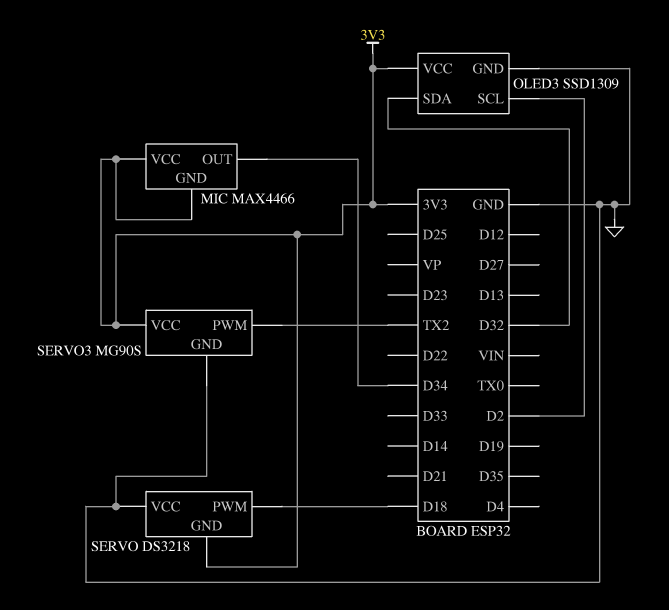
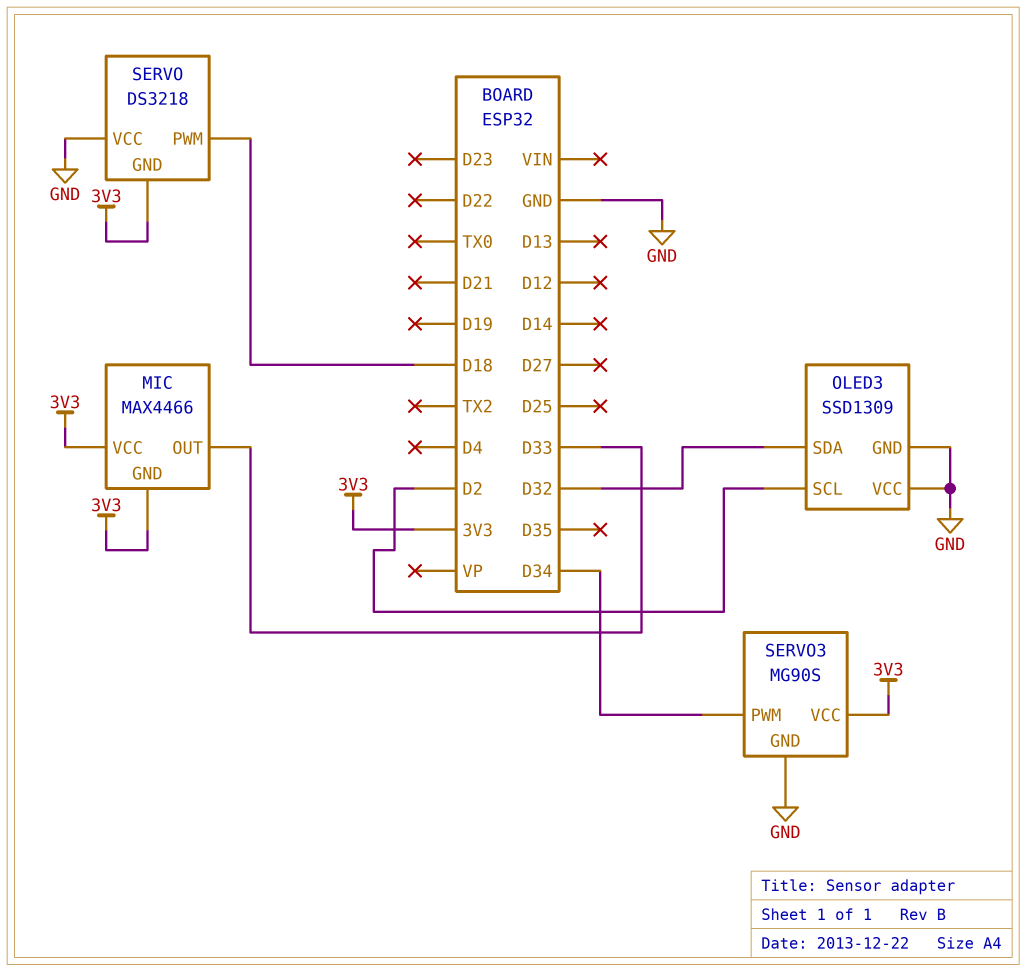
MIC pin OUT: D34 -> D33
OLED3 pin VCC: 3V3 -> GND
SERVO3 pin PWM: TX2 -> D34

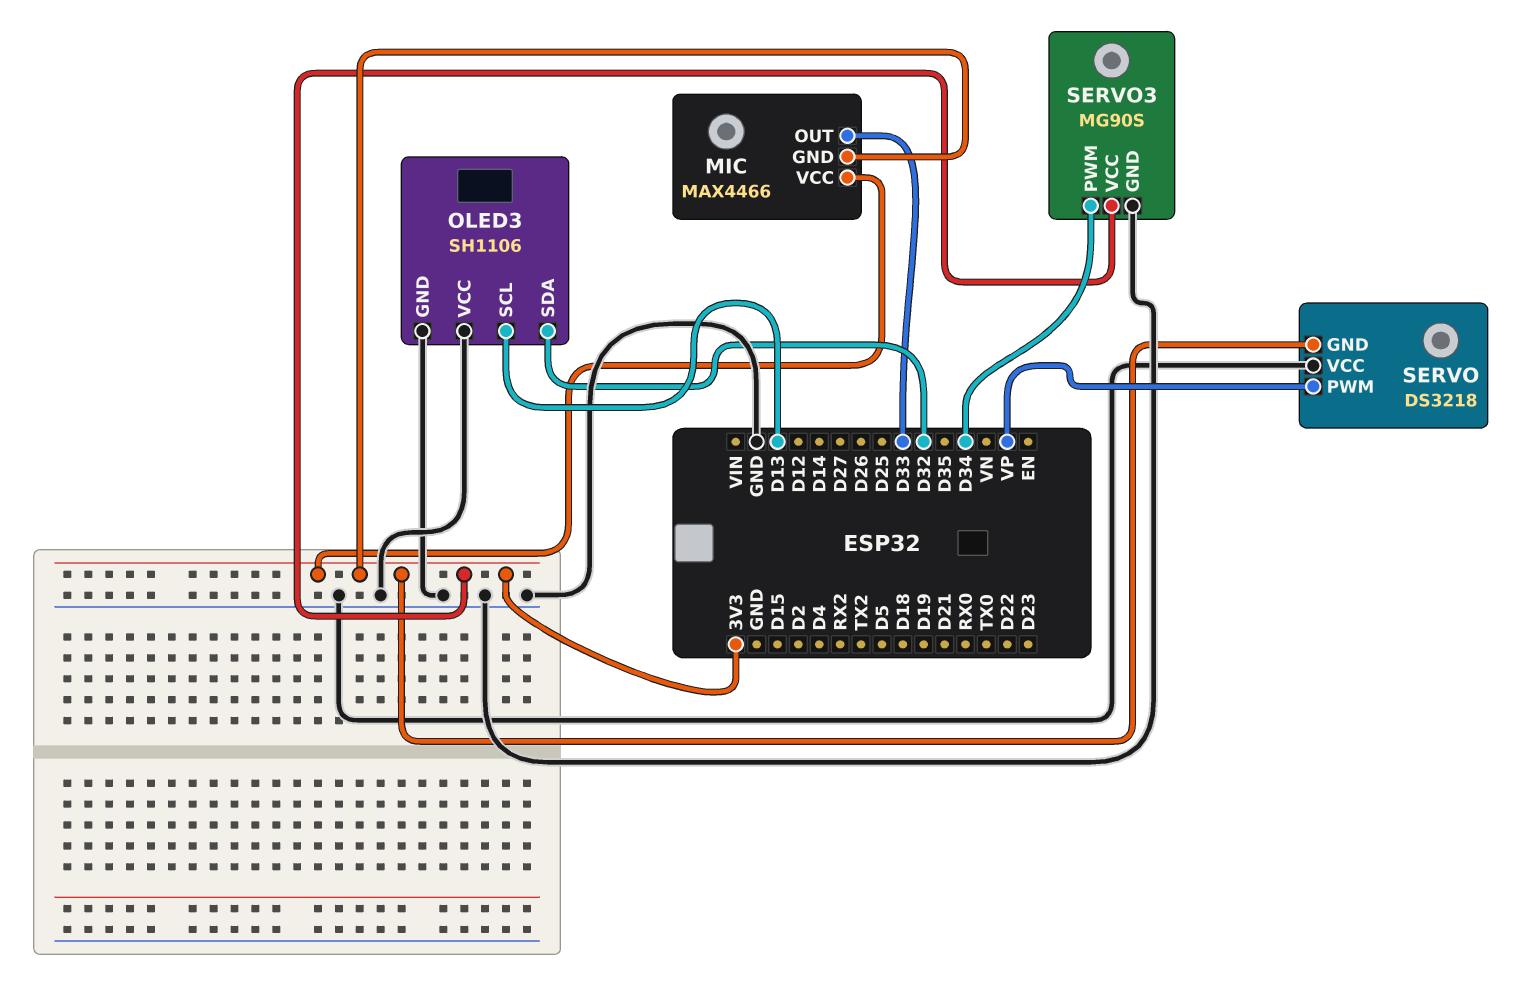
OLED3: SSD1309 -> SH1106
OLED3 pin SCL: D2 -> D13
SERVO pin PWM: D18 -> VP

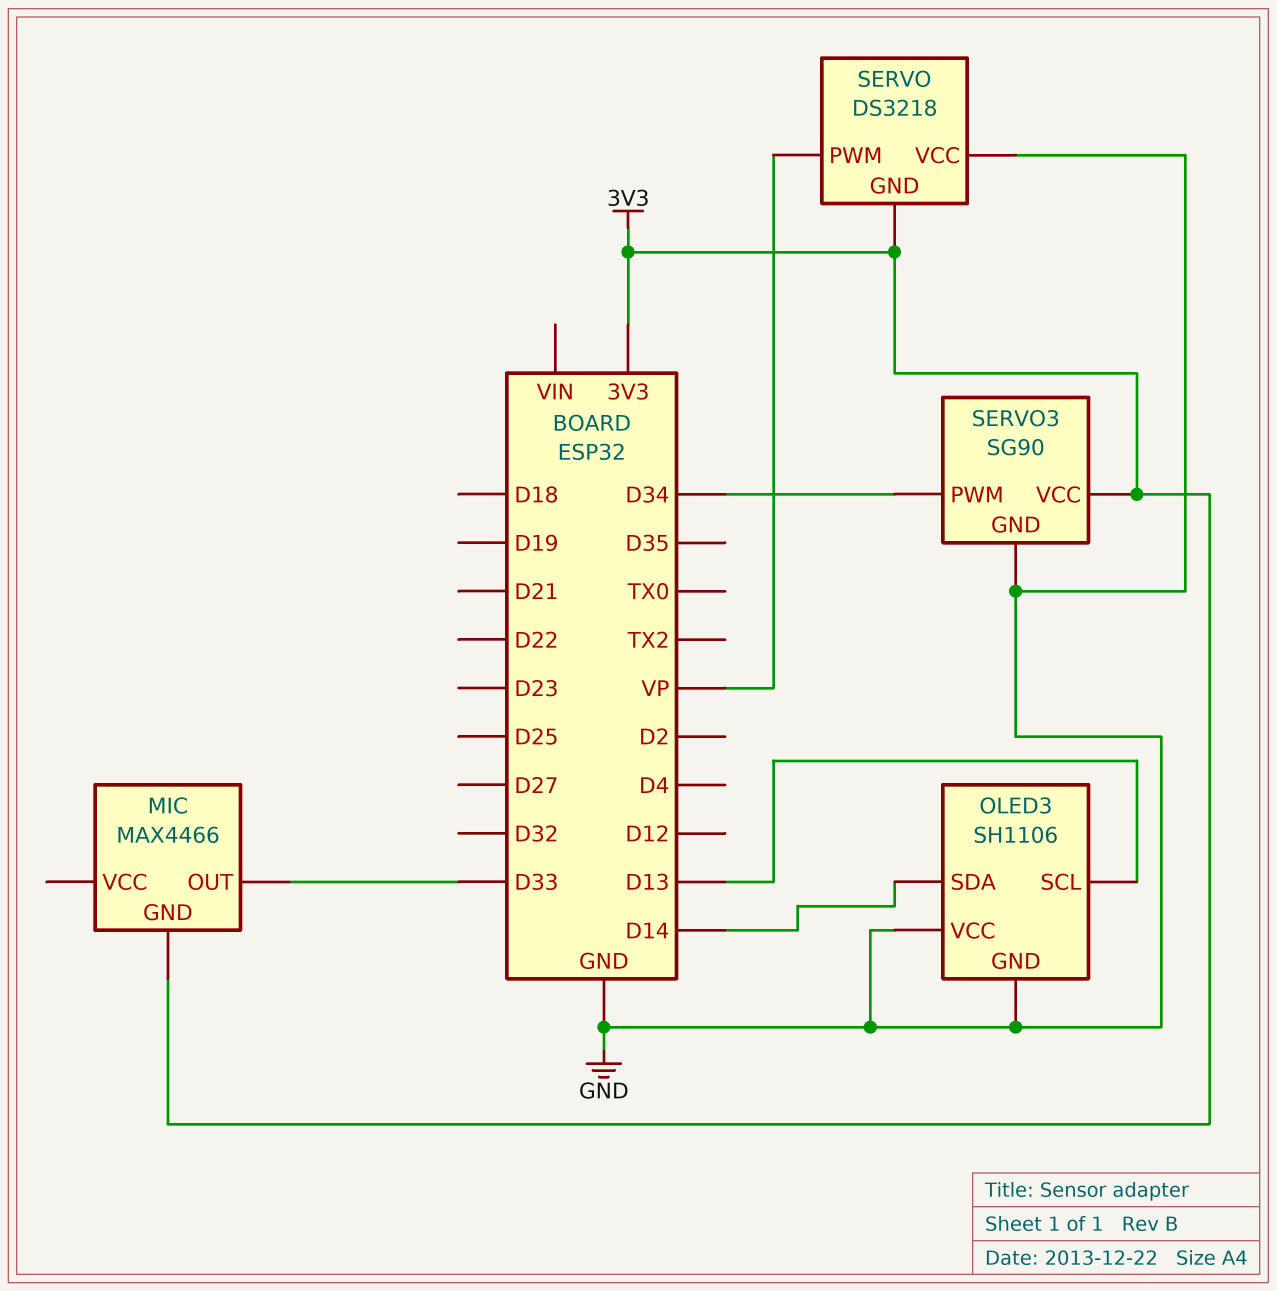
MIC pin VCC: 3V3 -> none
OLED3 pin SDA: D32 -> D14
SERVO3: MG90S -> SG90

